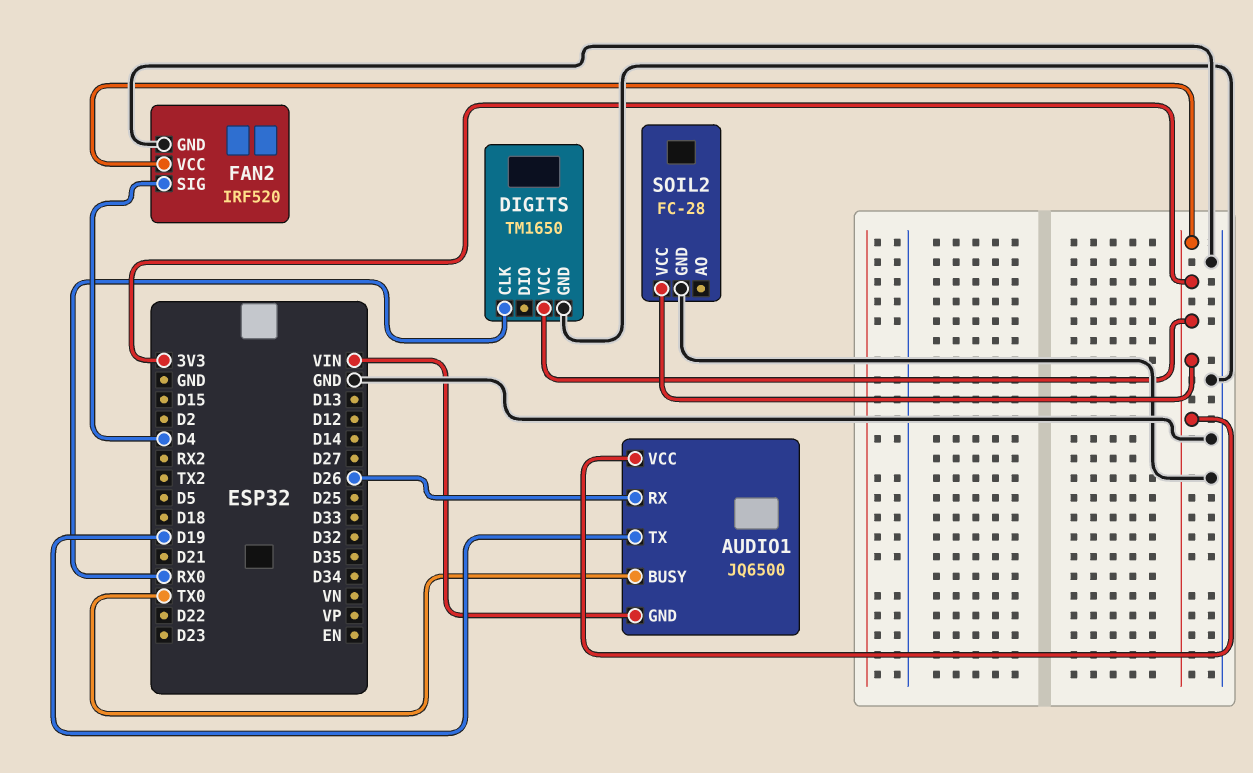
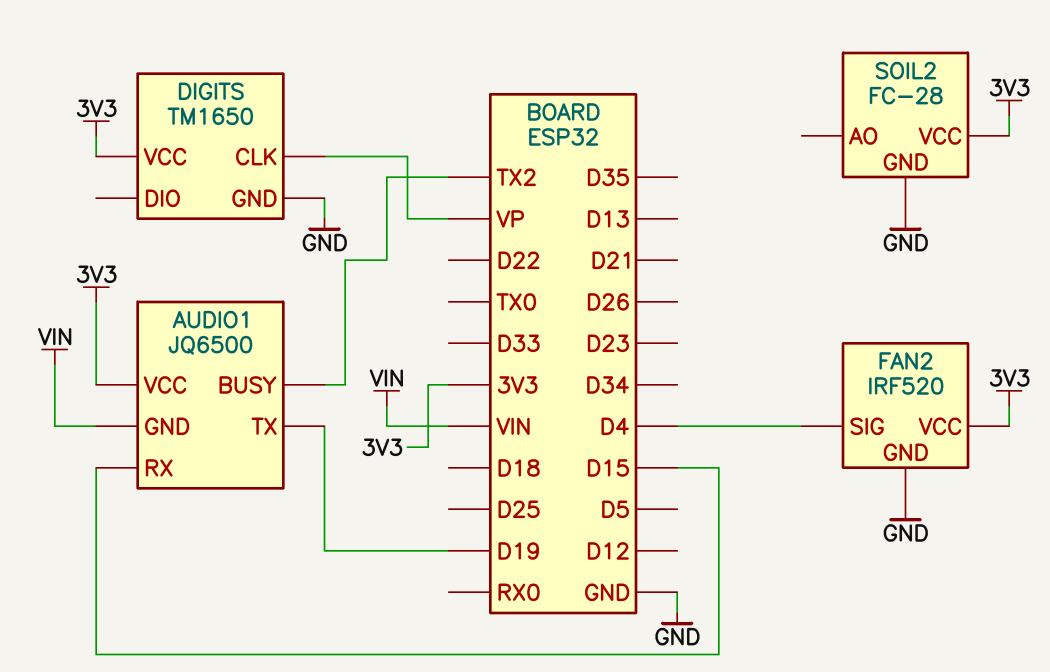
AUDIO1 pin BUSY: TX0 -> TX2
AUDIO1 pin RX: D26 -> D15
DIGITS pin CLK: RX0 -> VP

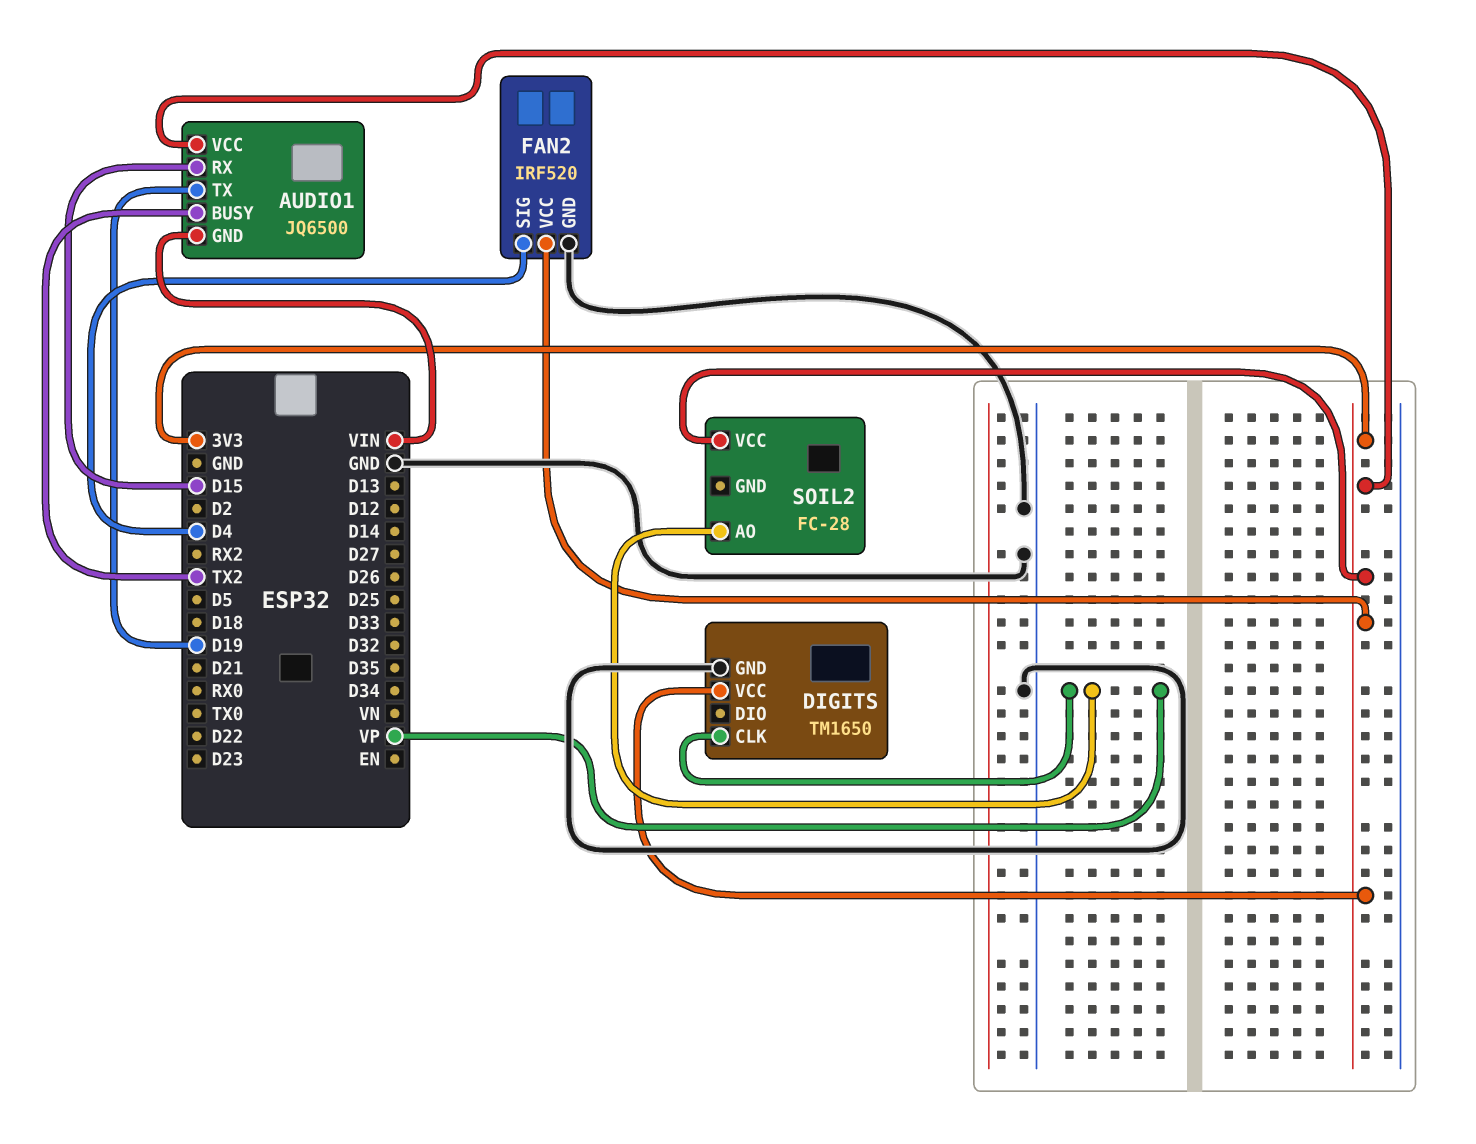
SOIL2 pin AO: none -> VP
SOIL2 pin GND: GND -> none

